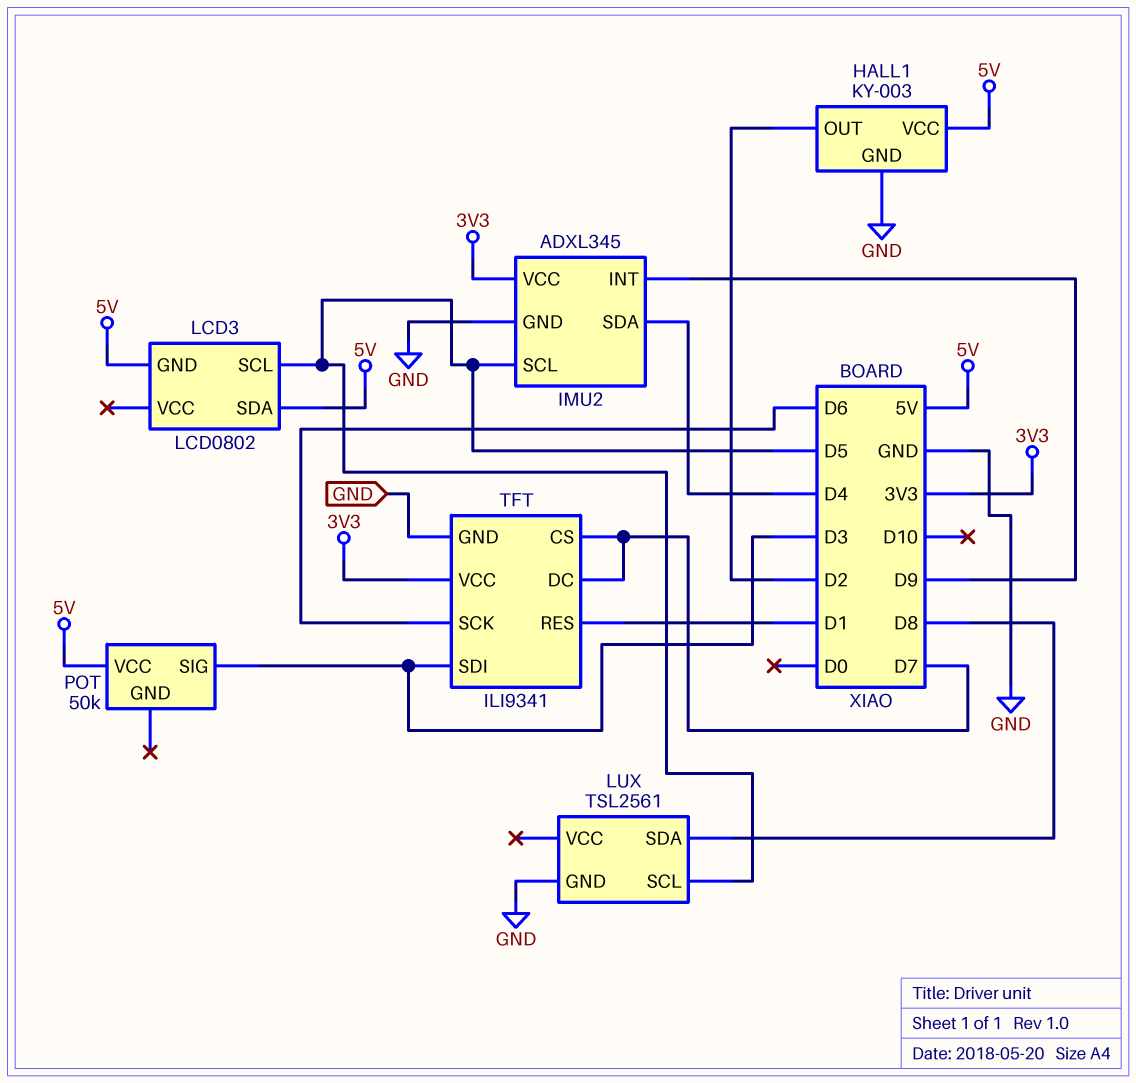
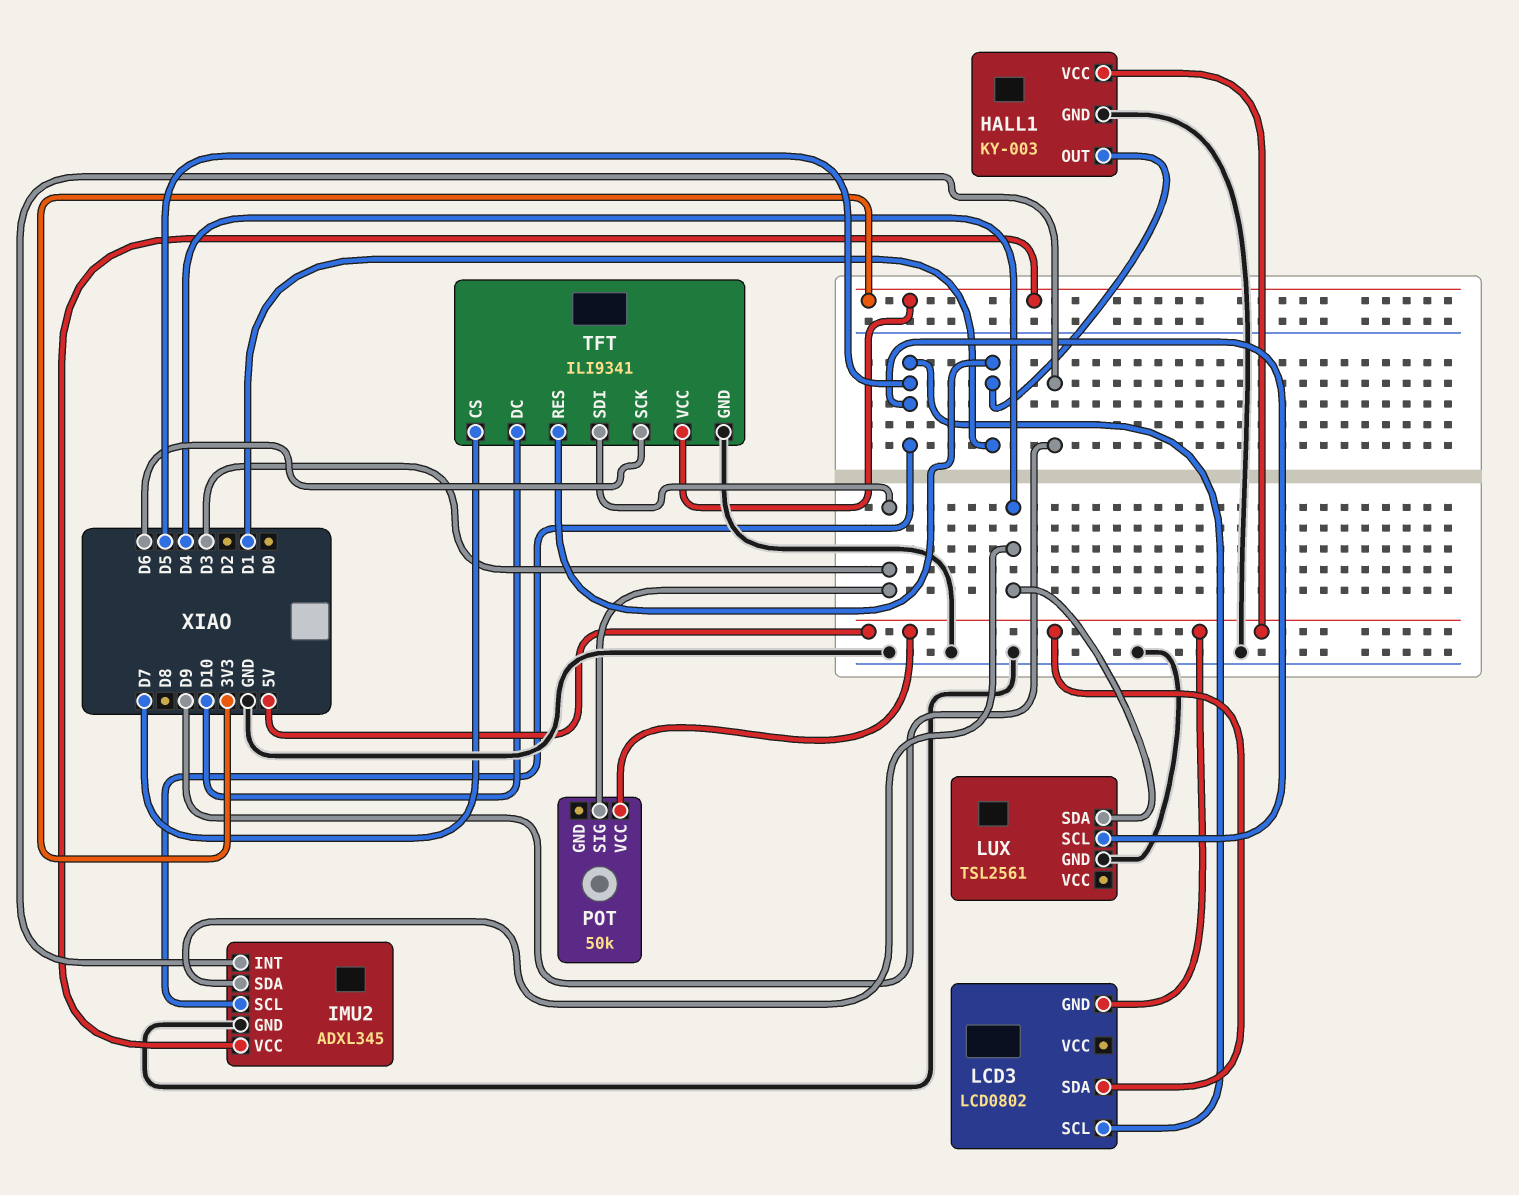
HALL1 pin OUT: D2 -> D1
LUX pin SDA: D8 -> D4
TFT pin DC: D7 -> D10

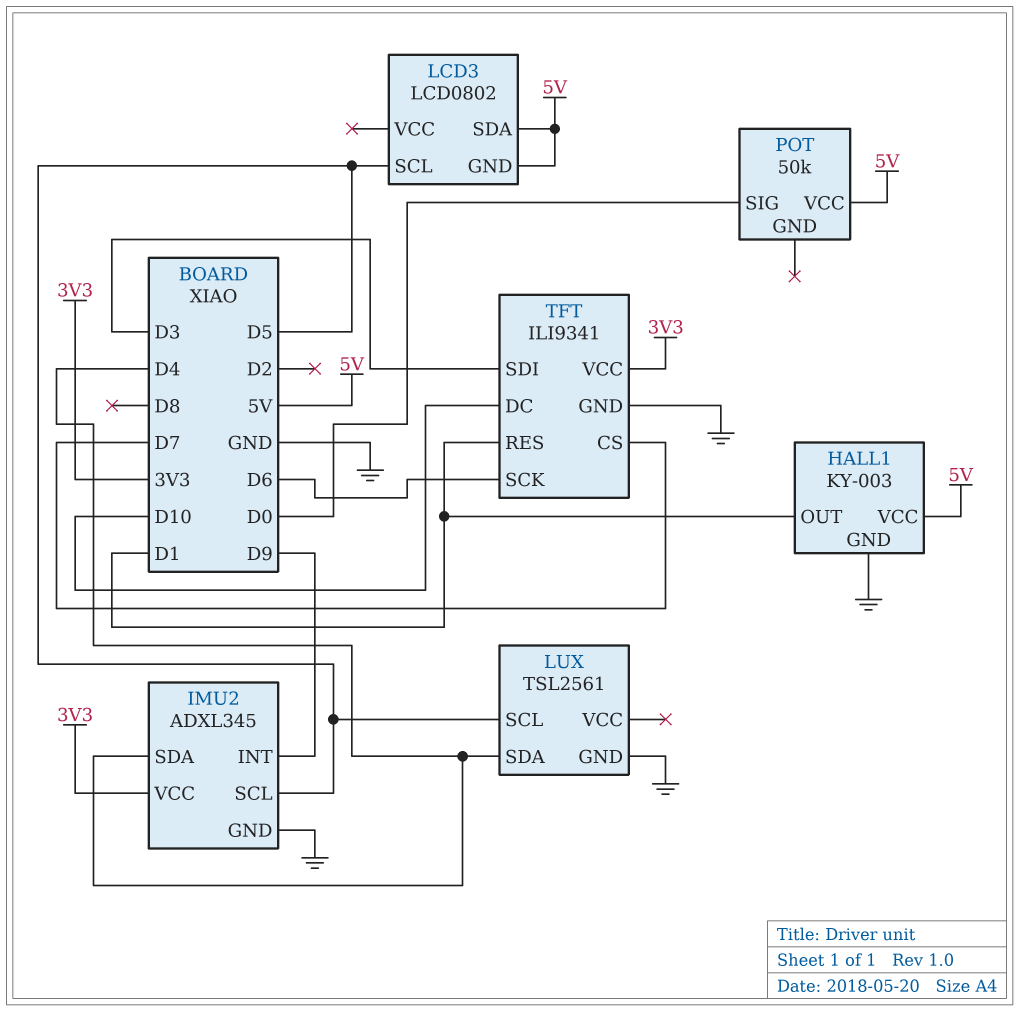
POT pin SIG: D3 -> D0

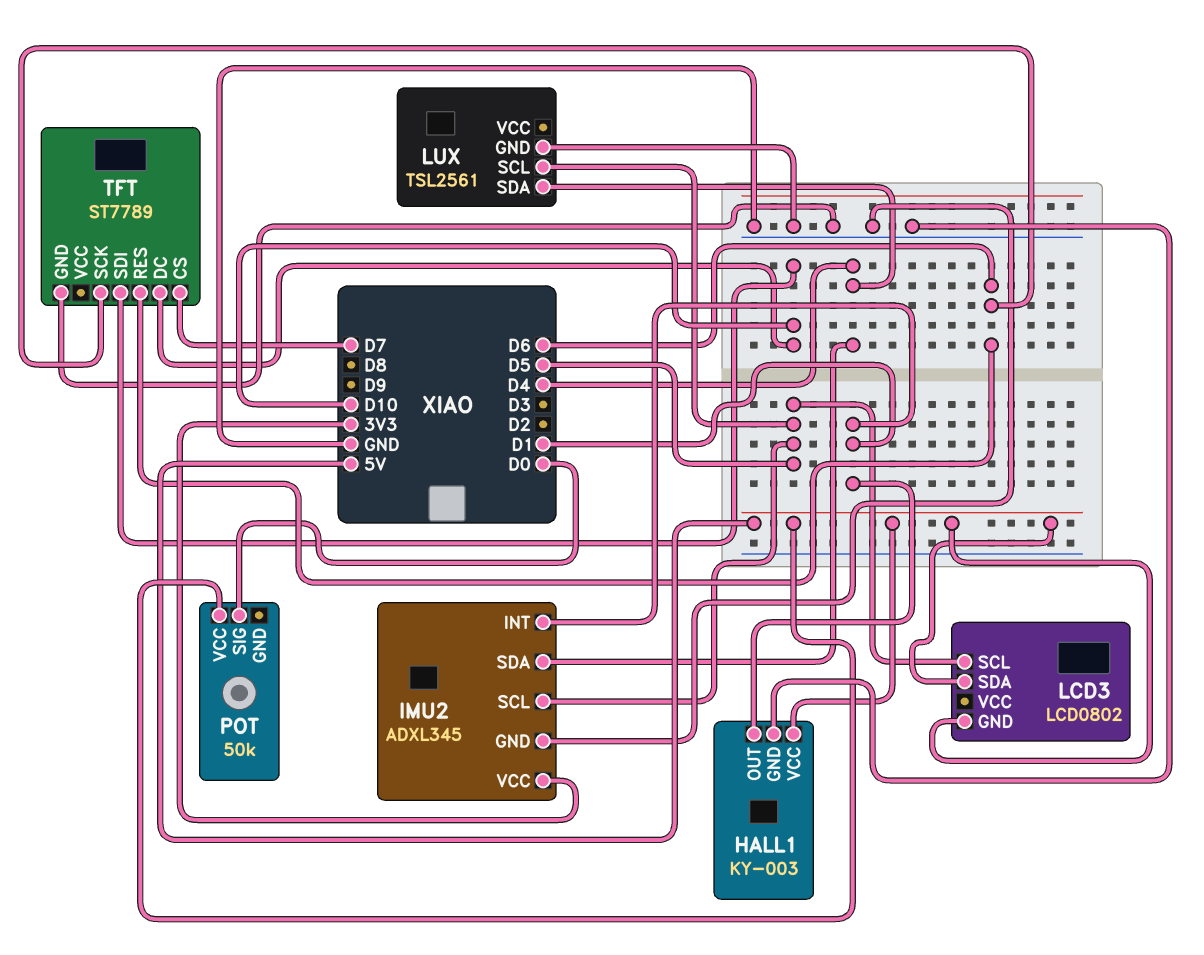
IMU2 pin INT: D9 -> D1
TFT: ILI9341 -> ST7789
TFT pin RES: D1 -> D6
TFT pin SDI: D3 -> D10
TFT pin VCC: 3V3 -> none

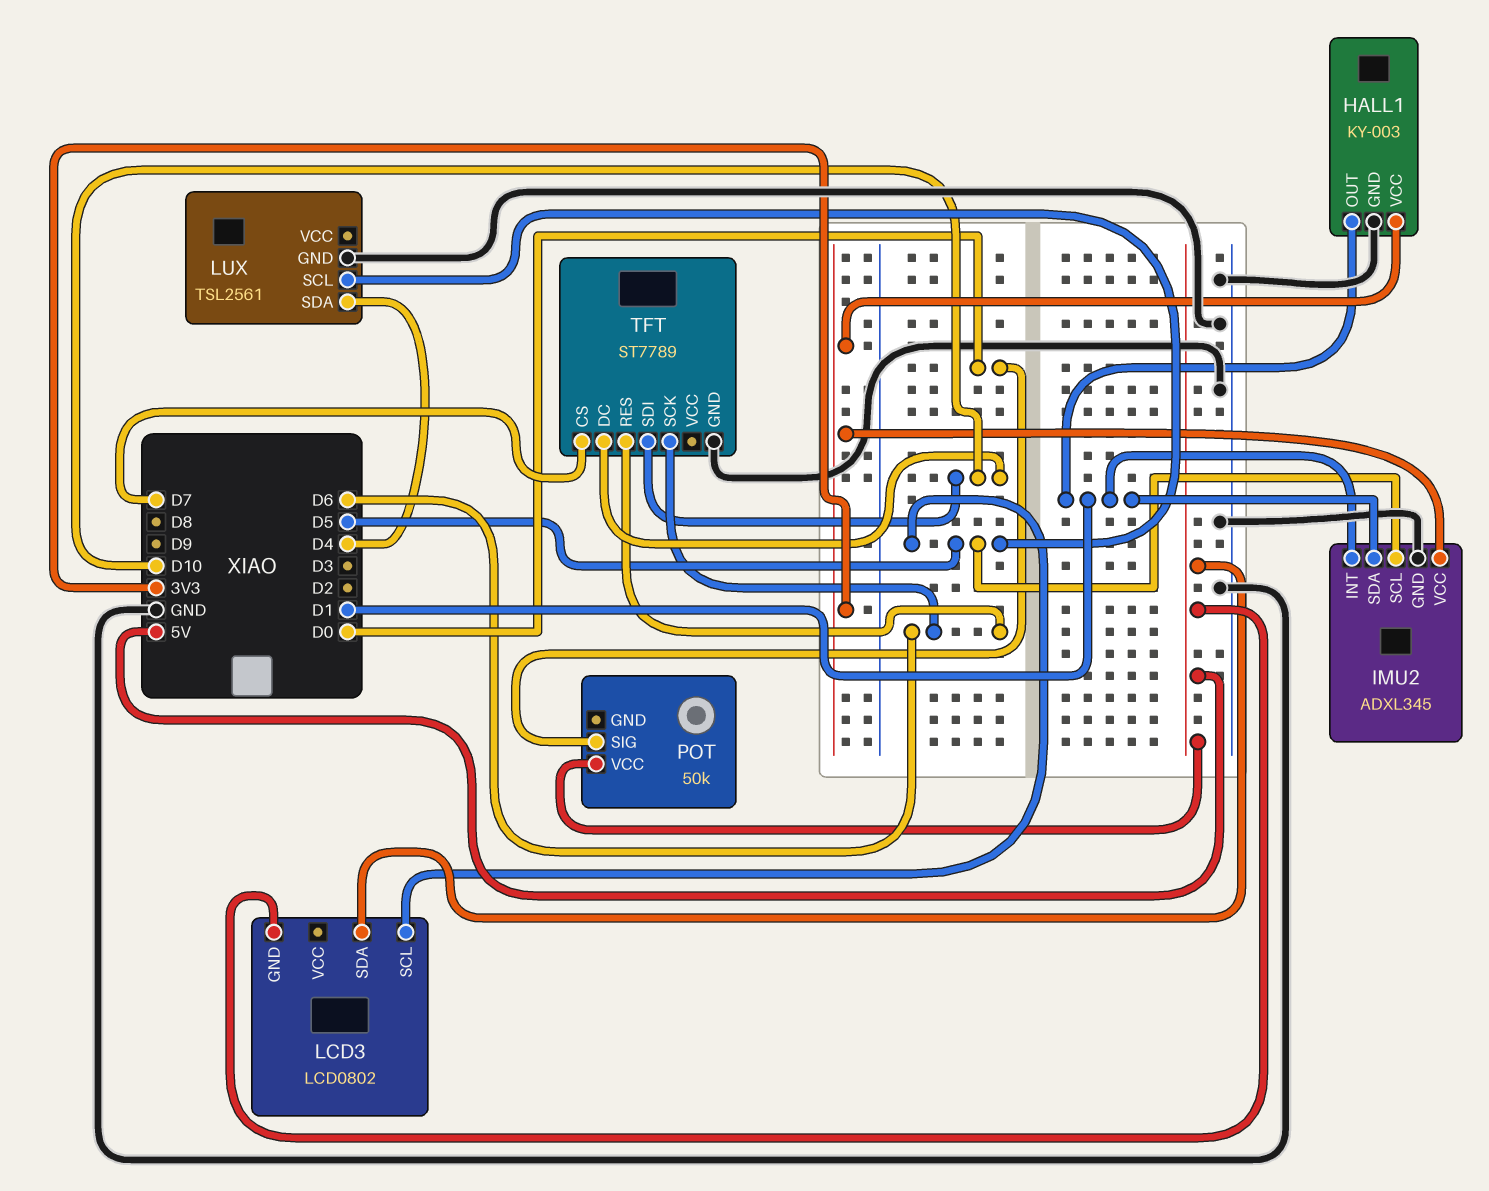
HALL1 pin VCC: 5V -> 3V3
IMU2 pin SDA: D4 -> D1

